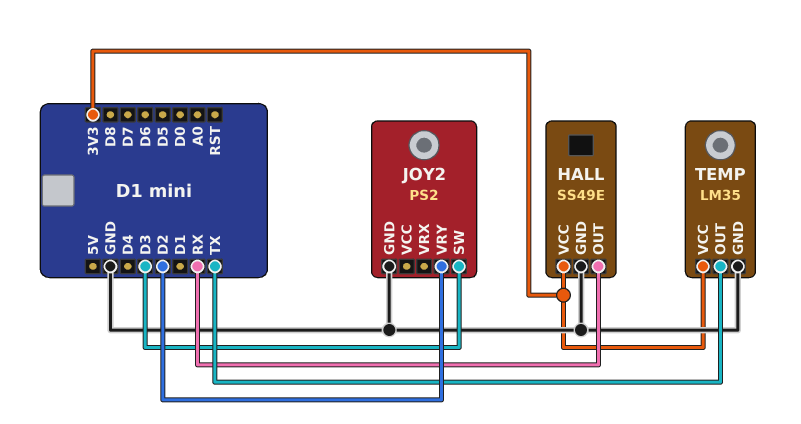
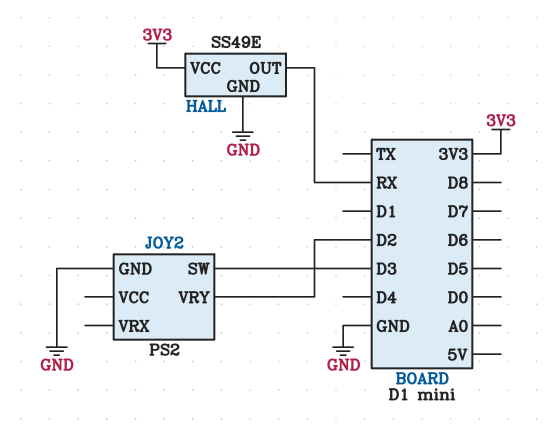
TEMP: LM35 -> none
TEMP pin GND: GND -> none
TEMP pin OUT: TX -> none
TEMP pin VCC: 3V3 -> none

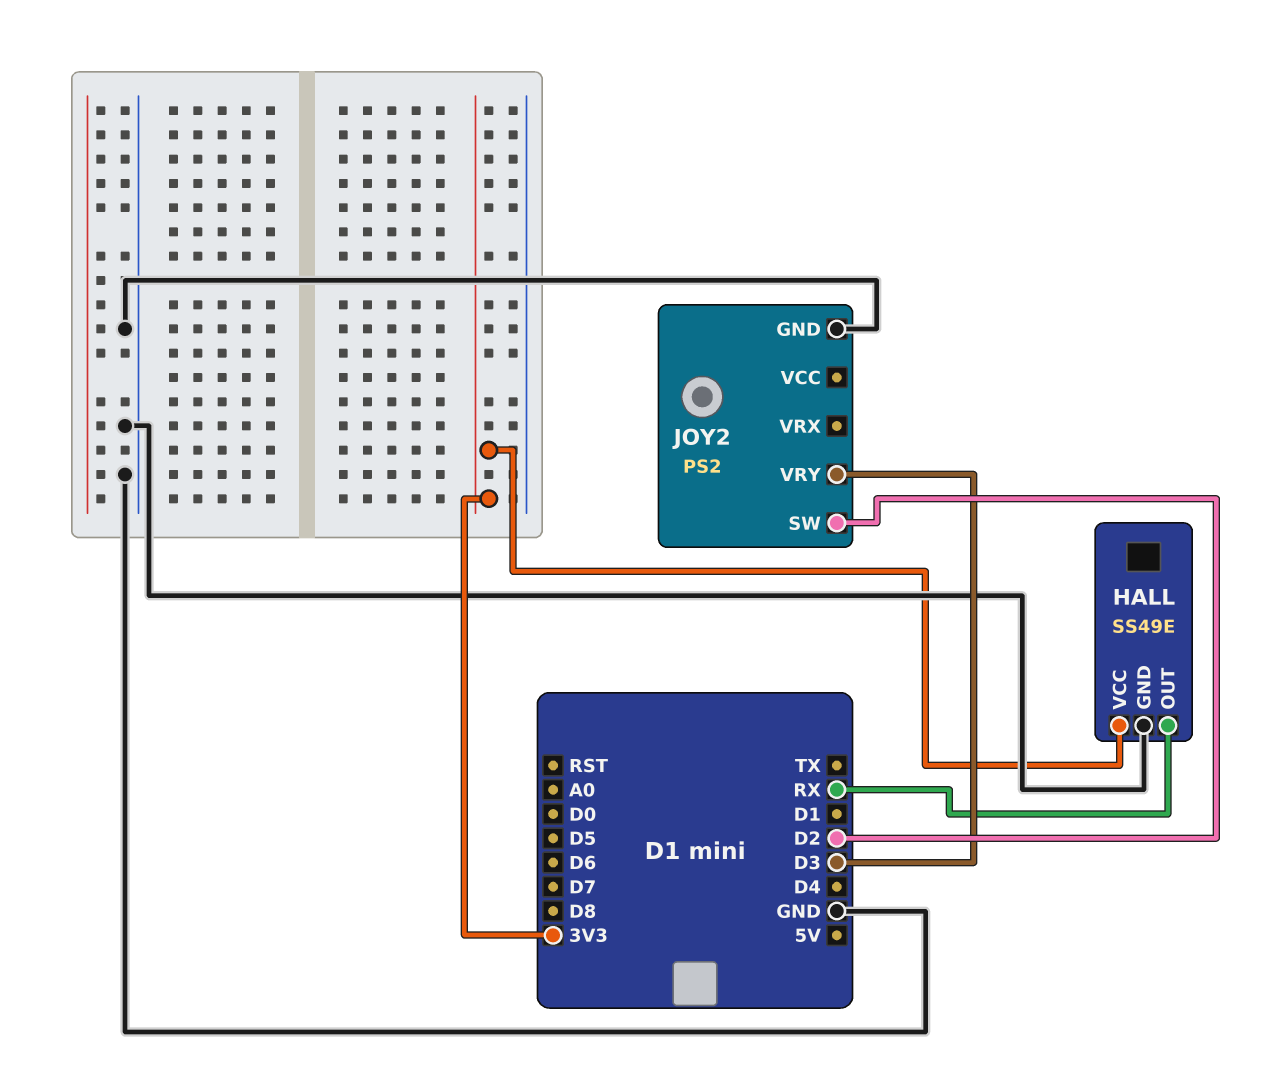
JOY2 pin SW: D3 -> D2
JOY2 pin VRY: D2 -> D3

